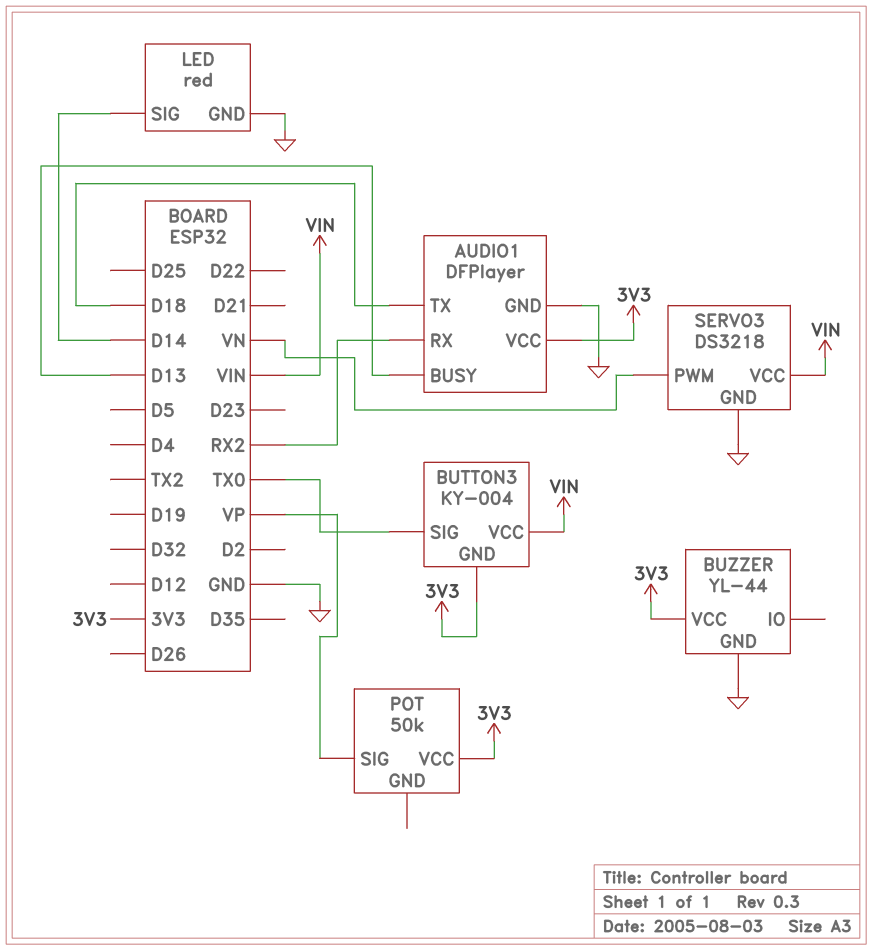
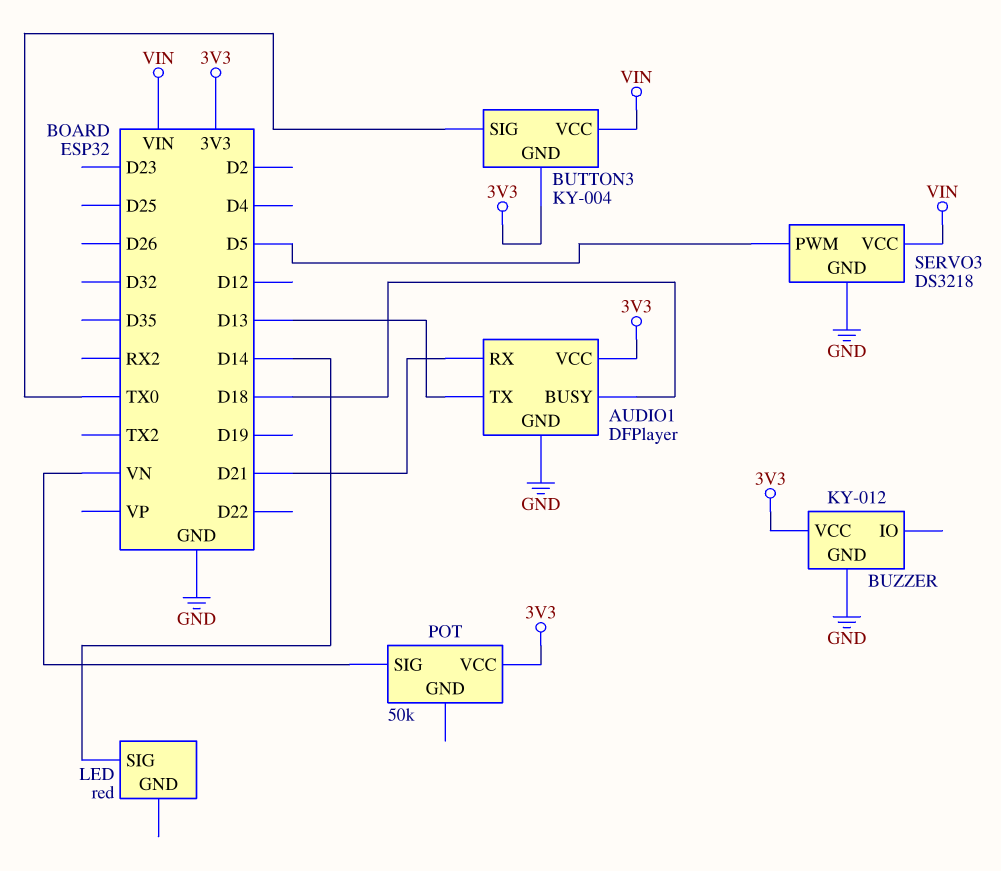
AUDIO1 pin BUSY: D13 -> D18
AUDIO1 pin RX: RX2 -> D21
AUDIO1 pin TX: D18 -> D13
BUZZER: YL-44 -> KY-012
LED pin GND: GND -> none
POT pin SIG: VP -> VN
SERVO3 pin PWM: VN -> D5

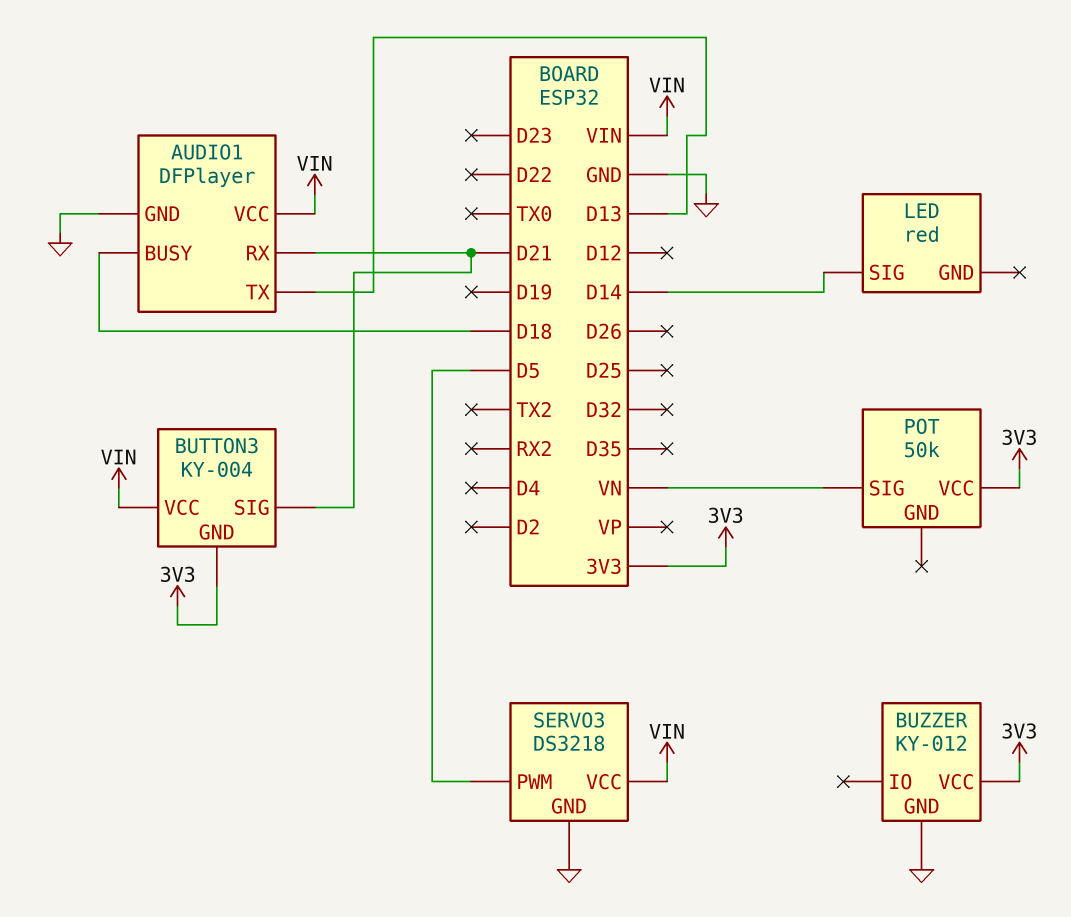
AUDIO1 pin VCC: 3V3 -> VIN
BUTTON3 pin SIG: TX0 -> D21

